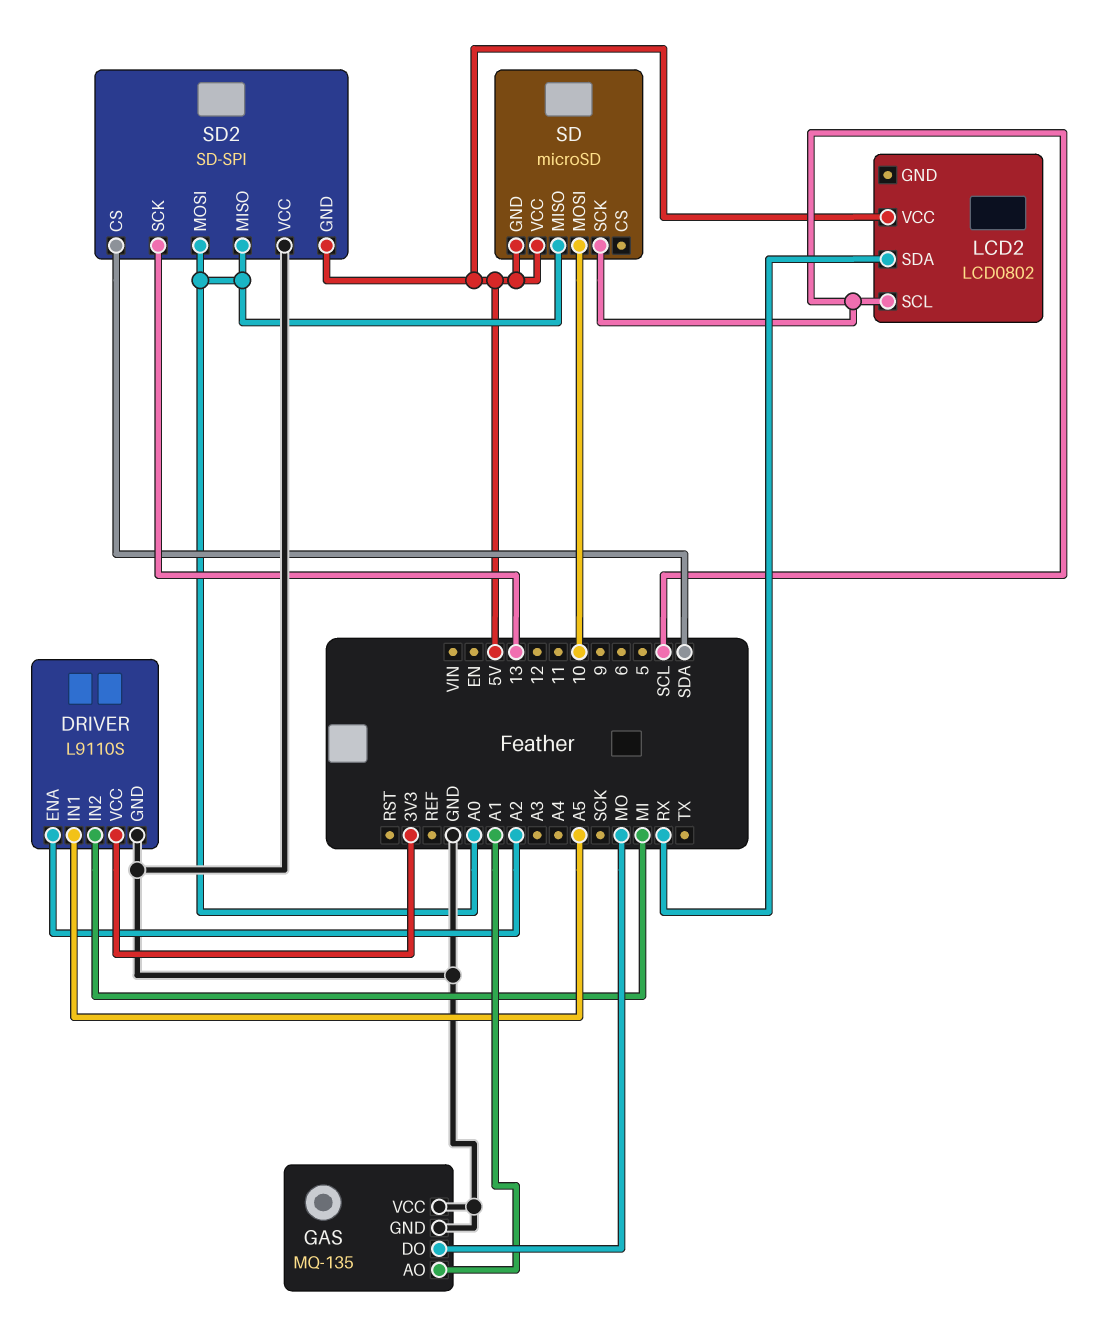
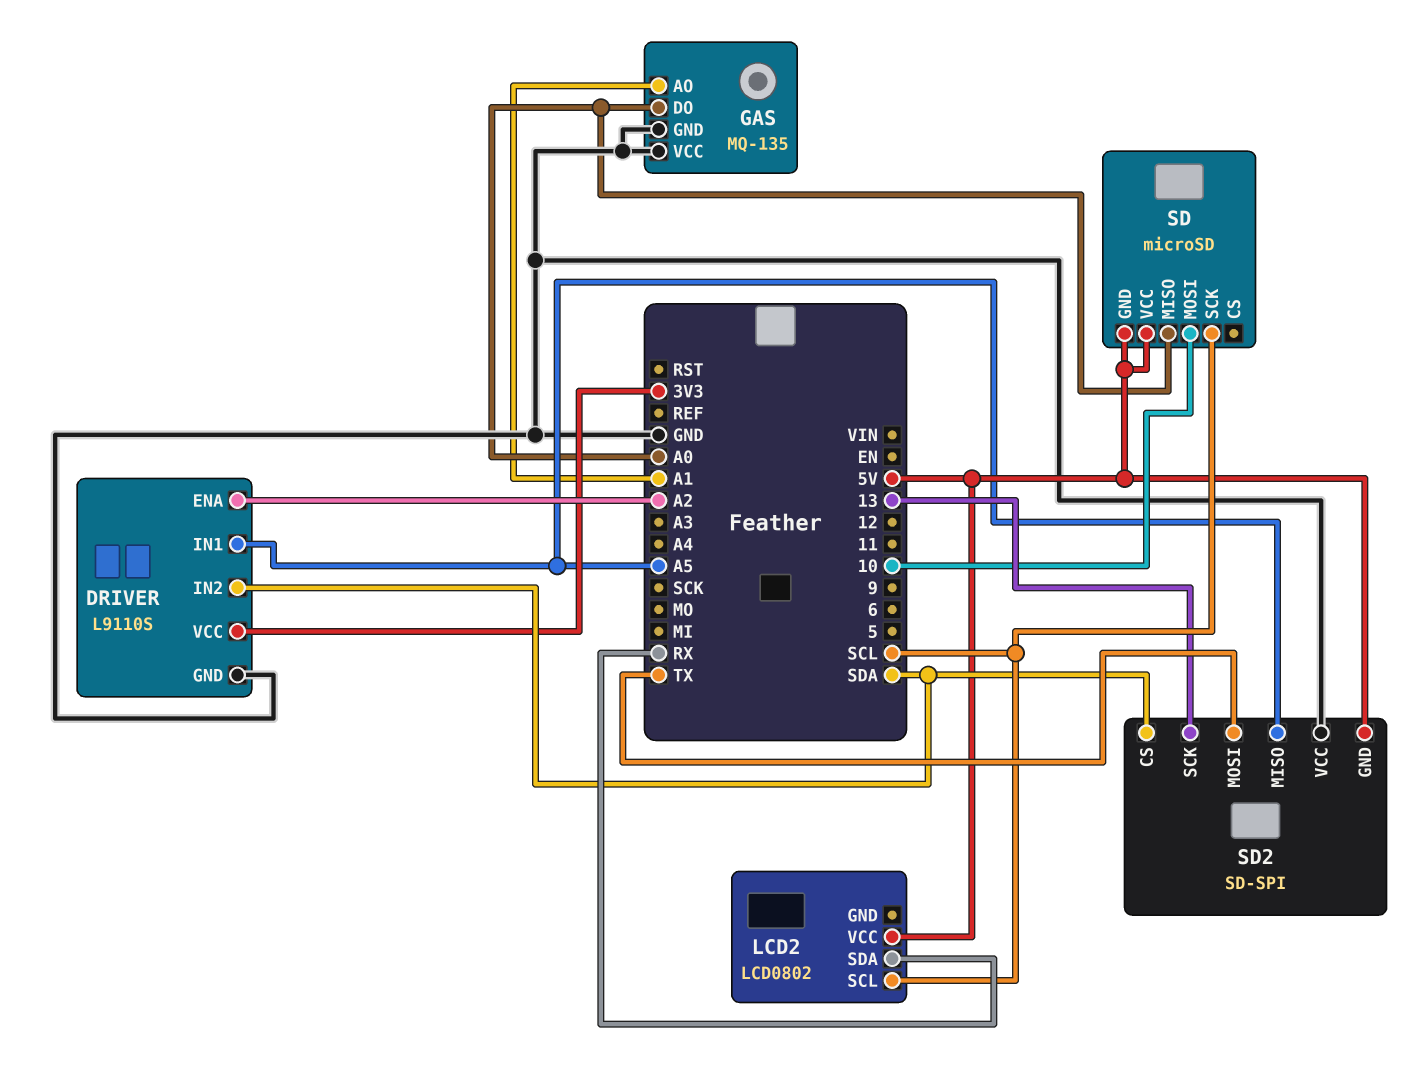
DRIVER pin IN2: MI -> SDA
GAS pin DO: MO -> A0
SD2 pin MISO: A0 -> A5
SD2 pin MOSI: A0 -> TX

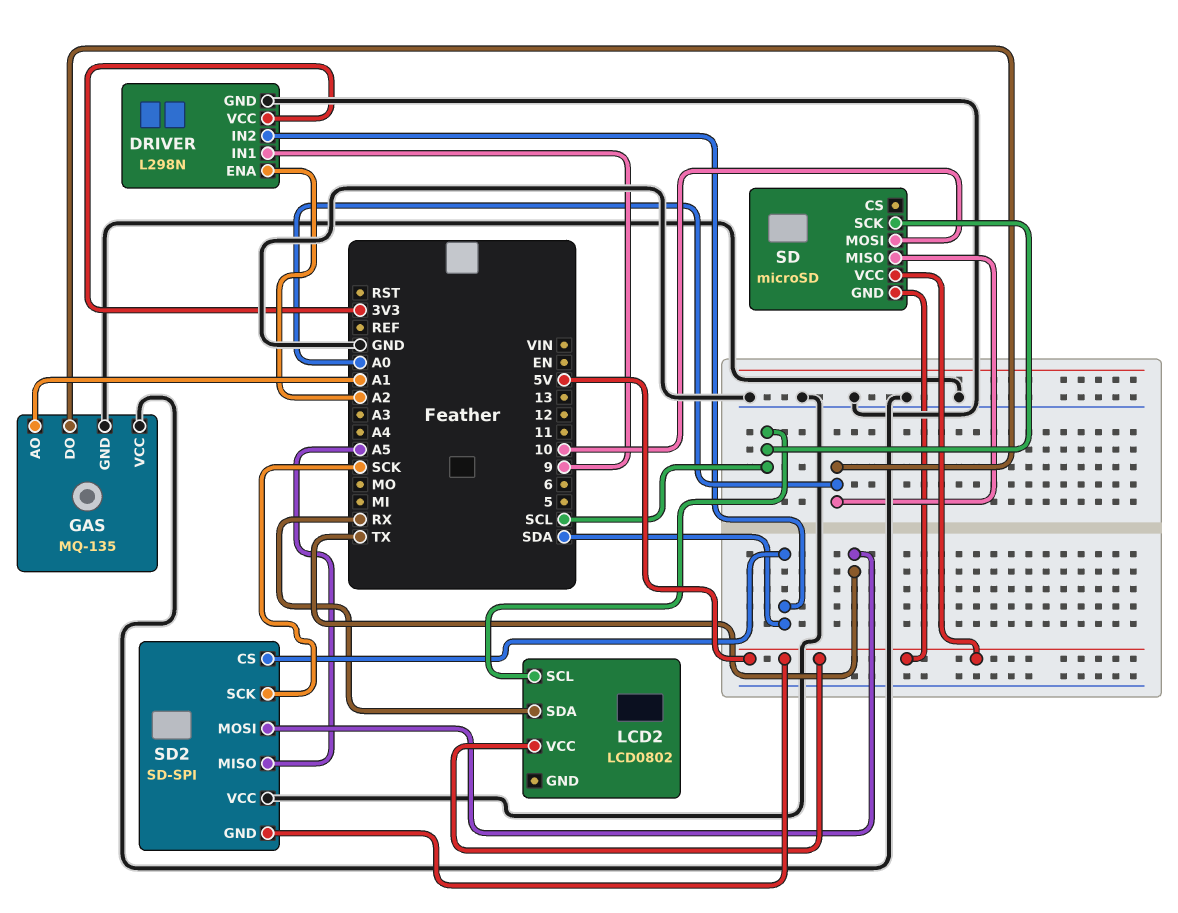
DRIVER: L9110S -> L298N
DRIVER pin IN1: A5 -> 9
SD2 pin SCK: 13 -> SCK

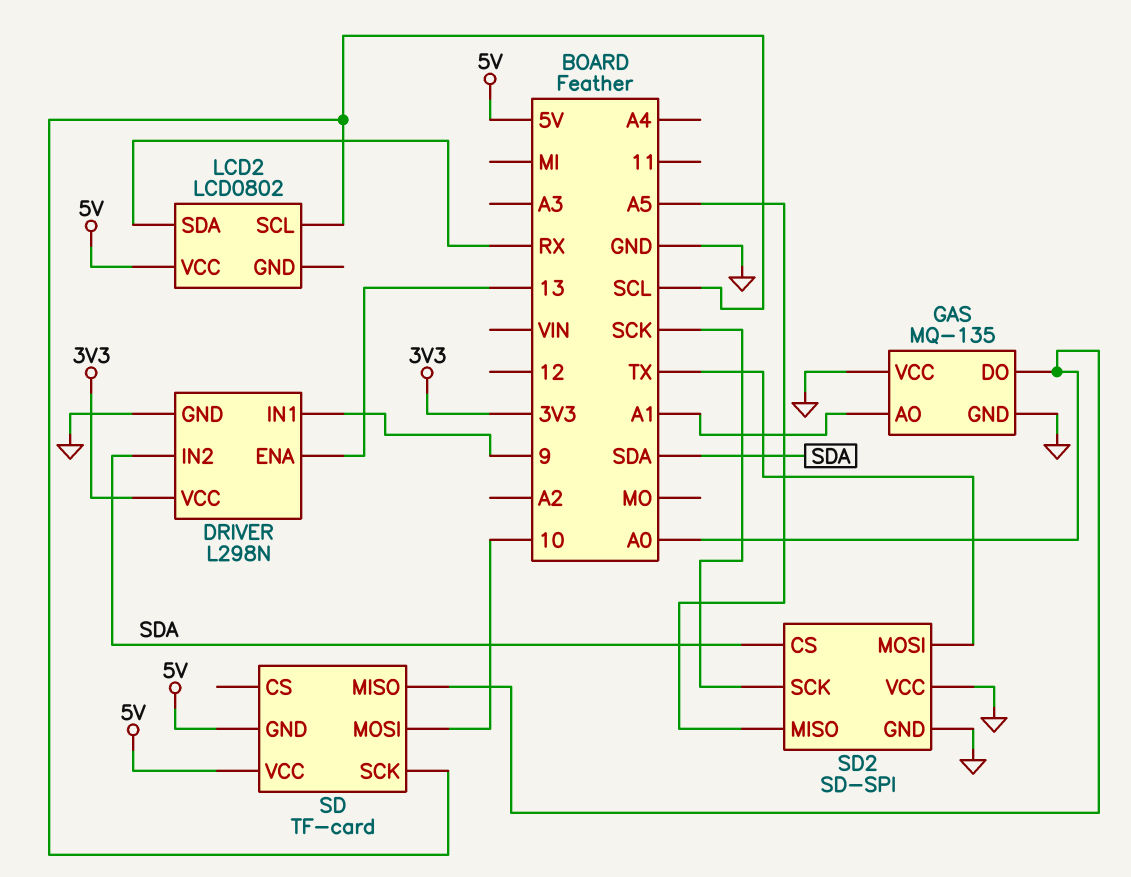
DRIVER pin ENA: A2 -> 13
SD: microSD -> TF-card
SD2 pin GND: 5V -> GND

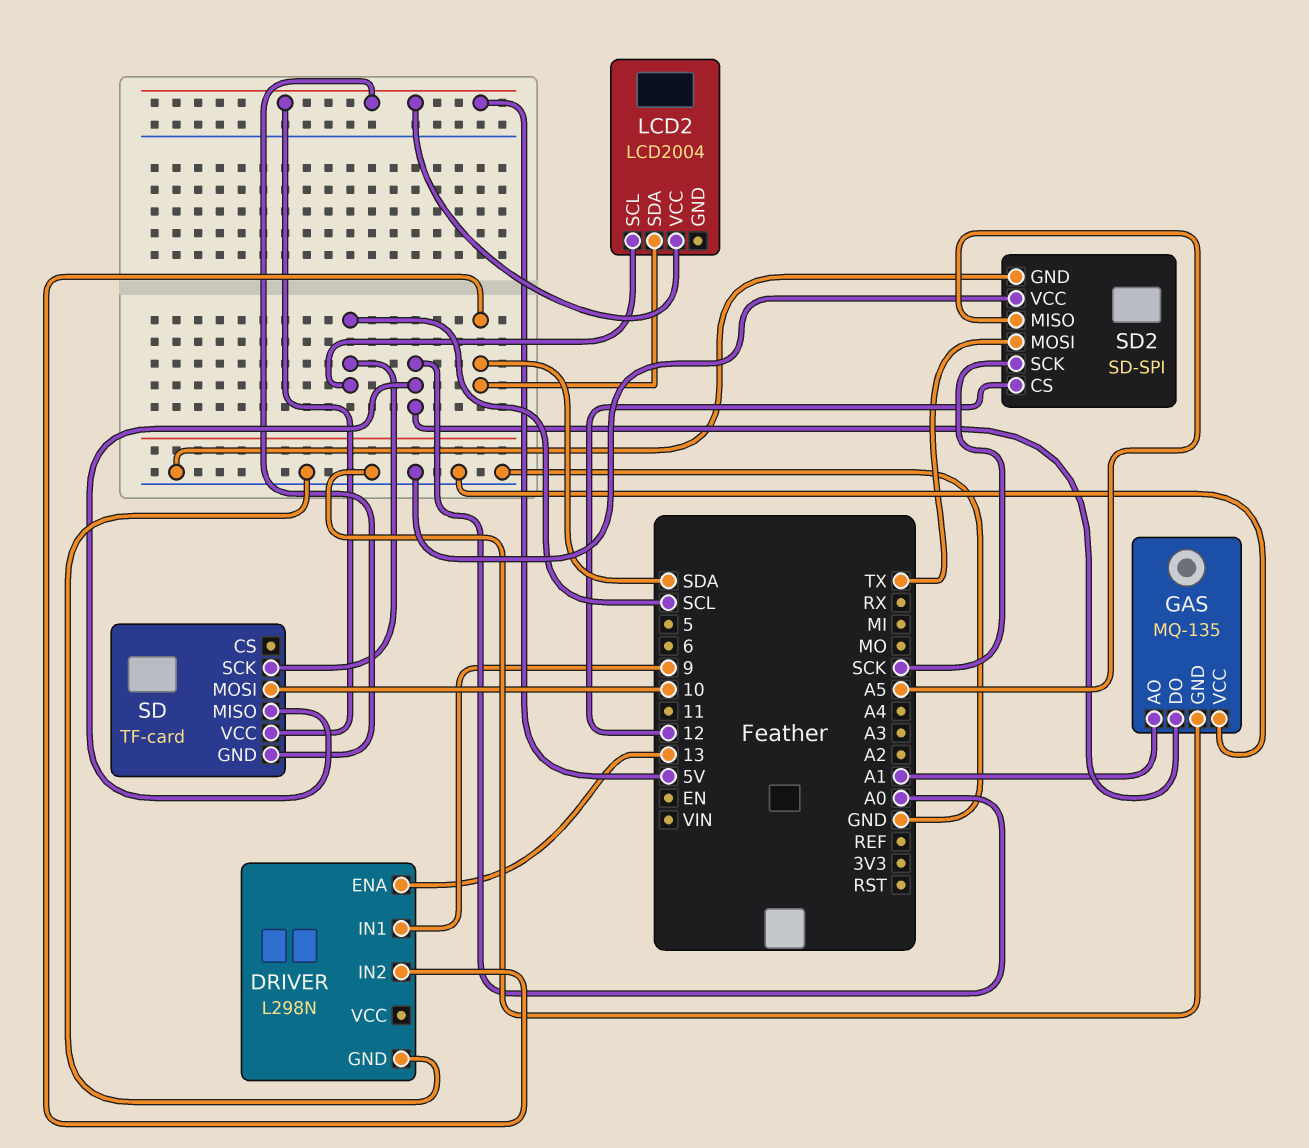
DRIVER pin VCC: 3V3 -> none
LCD2: LCD0802 -> LCD2004
LCD2 pin SDA: RX -> SDA
SD2 pin CS: SDA -> 12

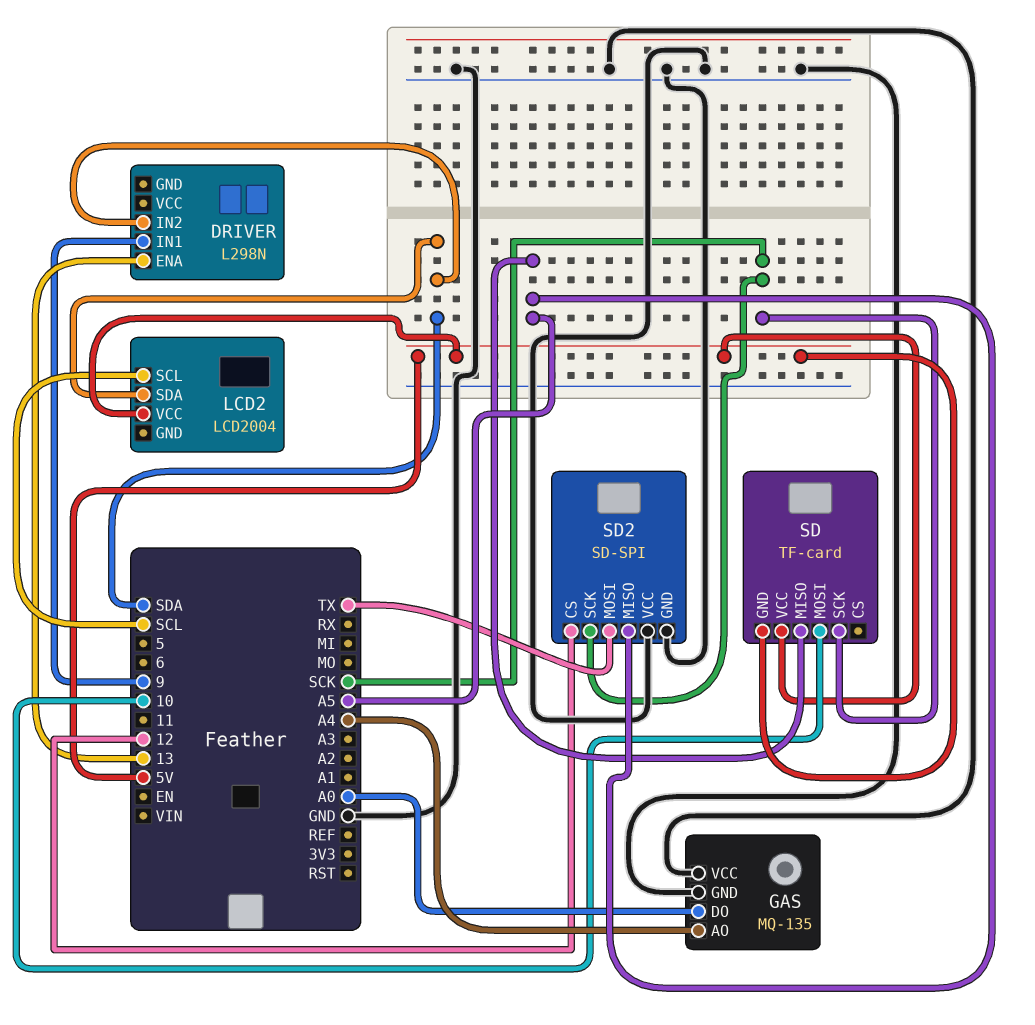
DRIVER pin GND: GND -> none
GAS pin AO: A1 -> A4
SD pin MISO: A0 -> A5
SD pin SCK: SCL -> SCK

